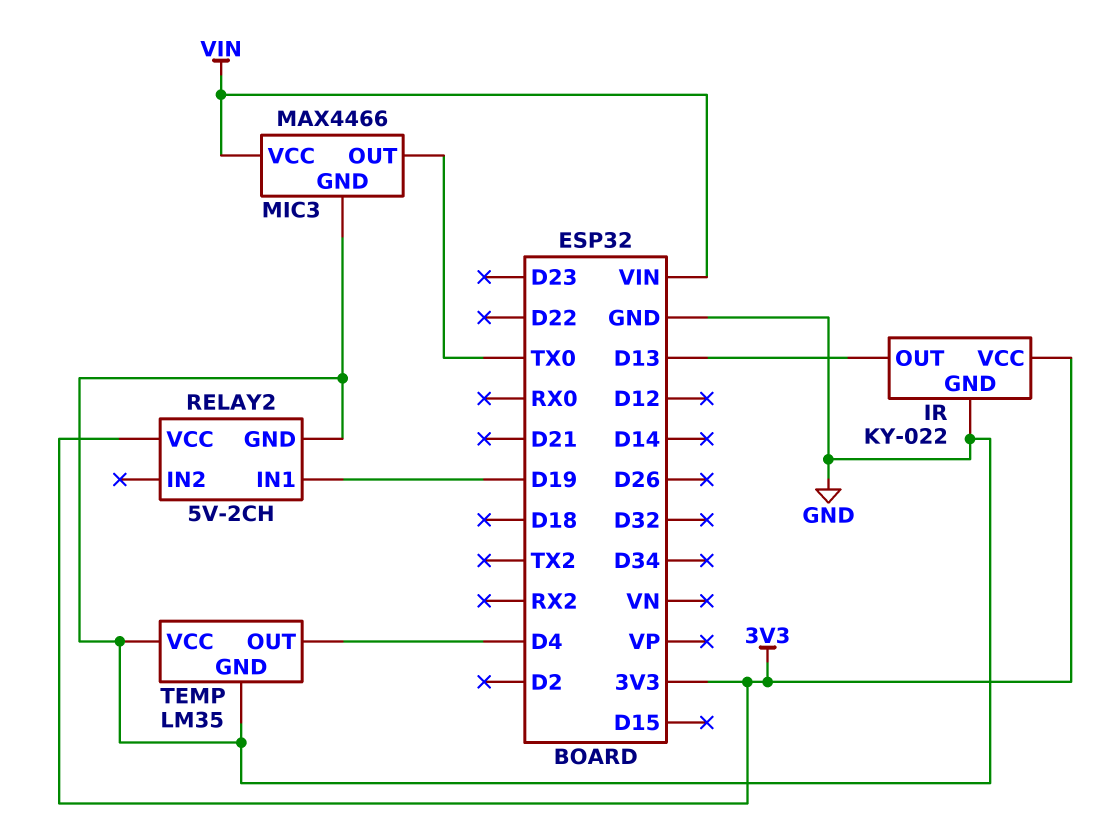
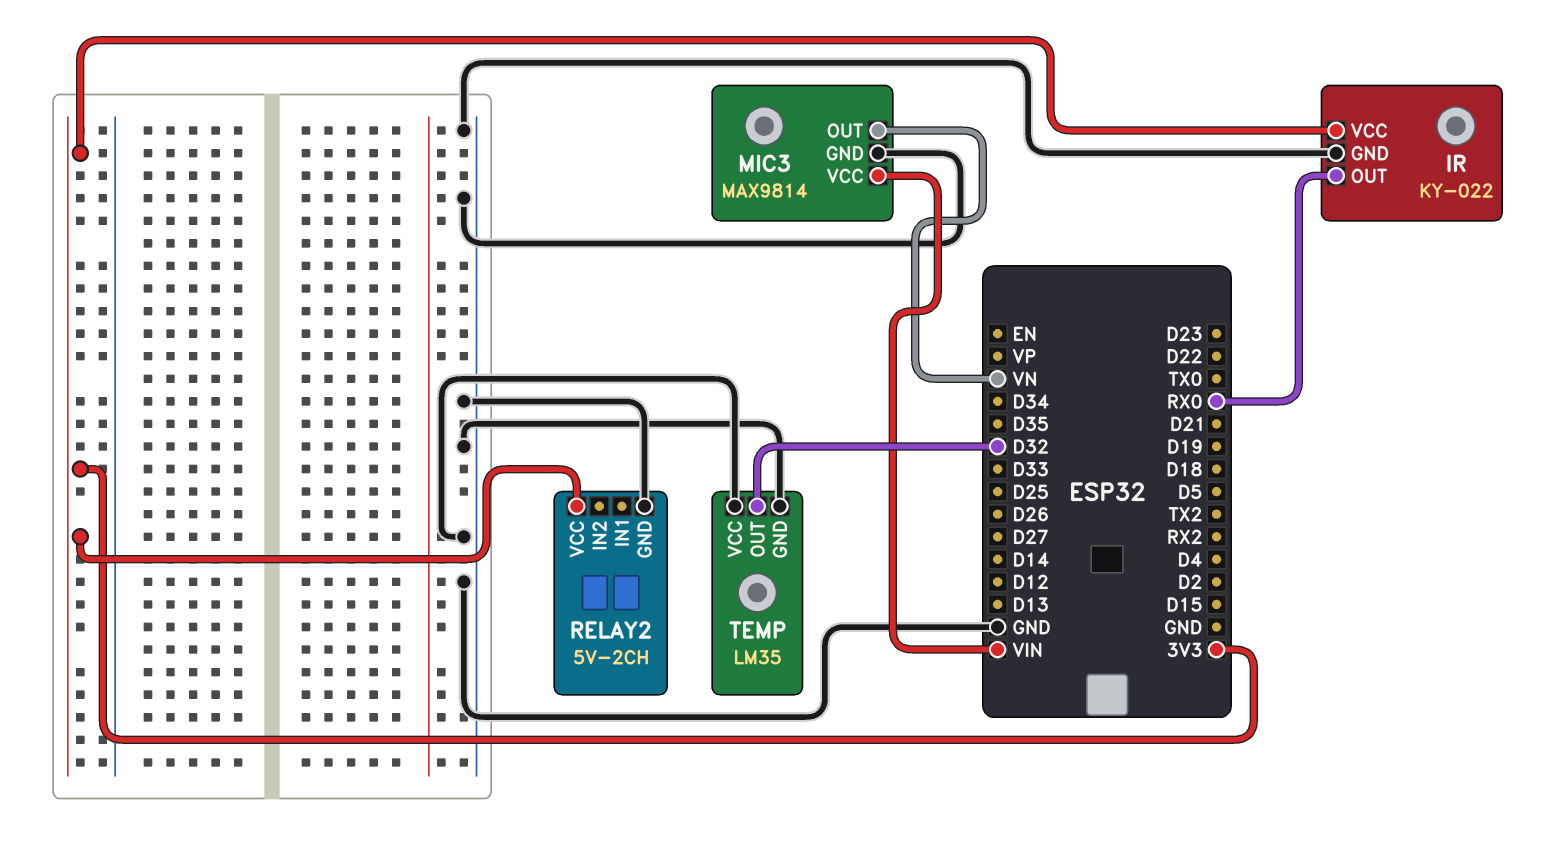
IR pin OUT: D13 -> RX0
MIC3: MAX4466 -> MAX9814
MIC3 pin OUT: TX0 -> VN
RELAY2 pin IN1: D19 -> none
TEMP pin OUT: D4 -> D32

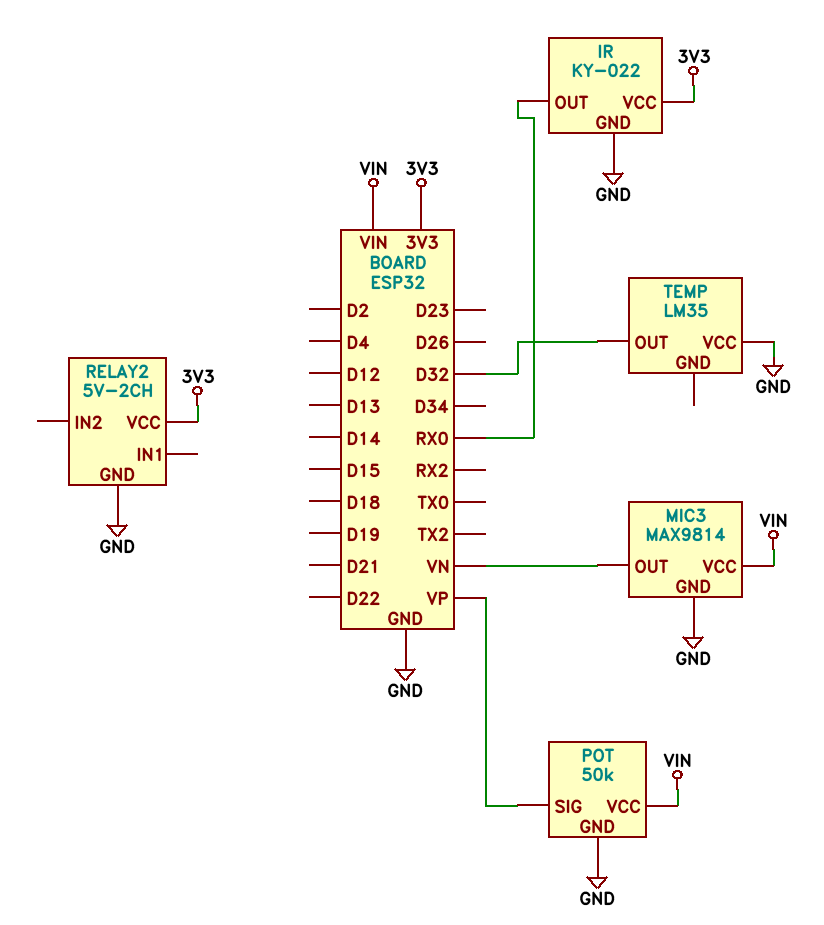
POT: none -> 50k
POT pin GND: none -> GND
POT pin SIG: none -> VP
POT pin VCC: none -> VIN
TEMP pin GND: GND -> none

